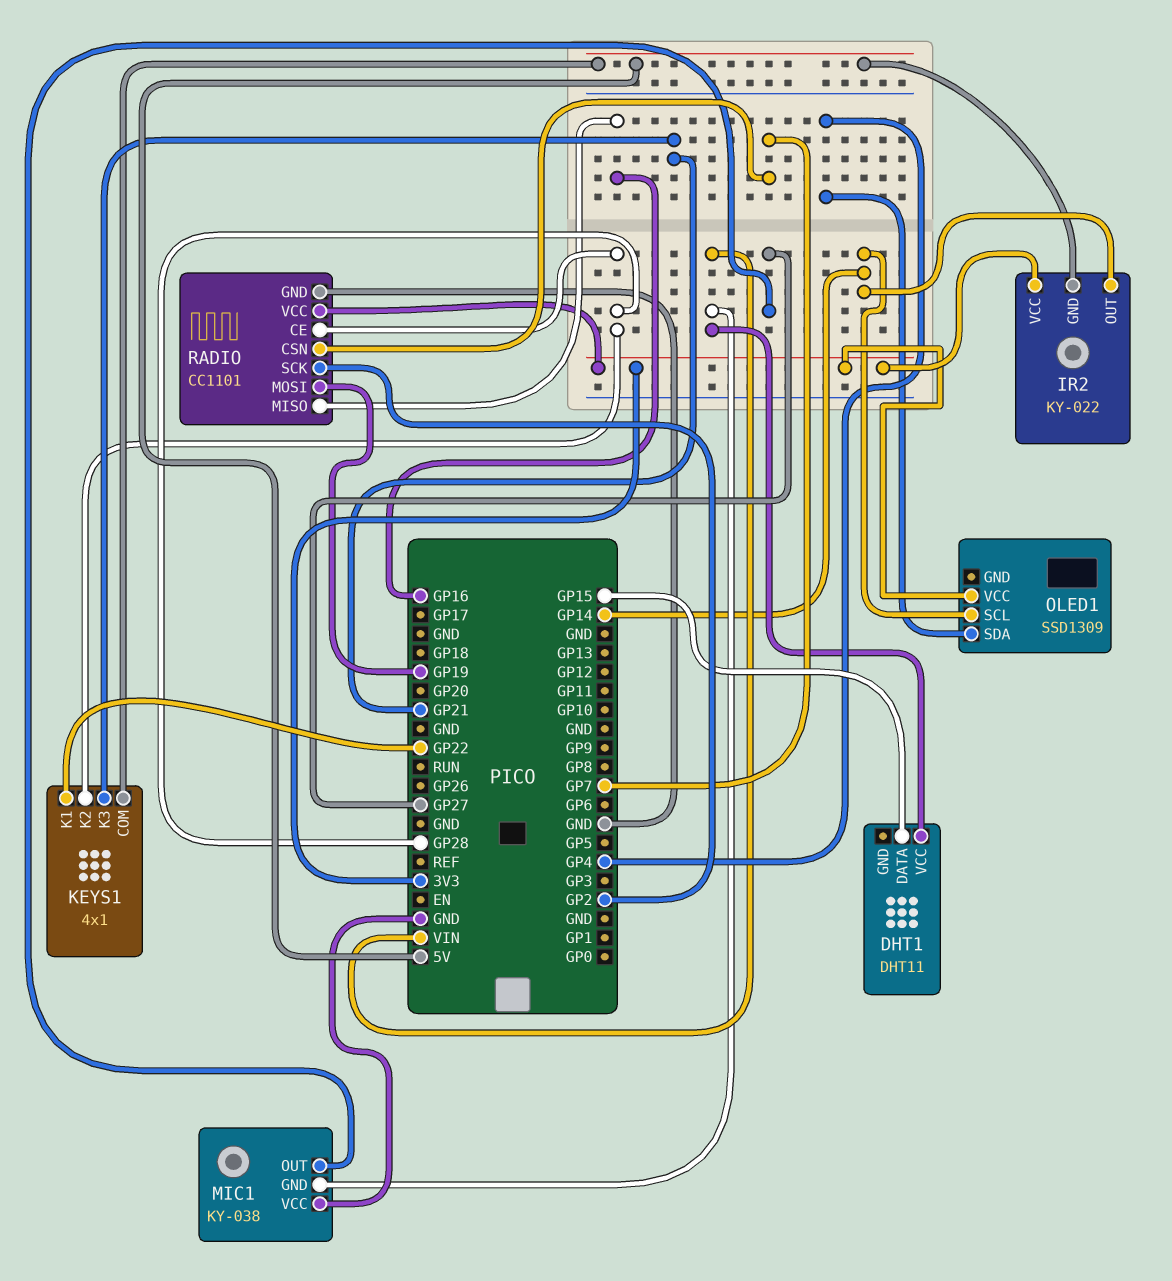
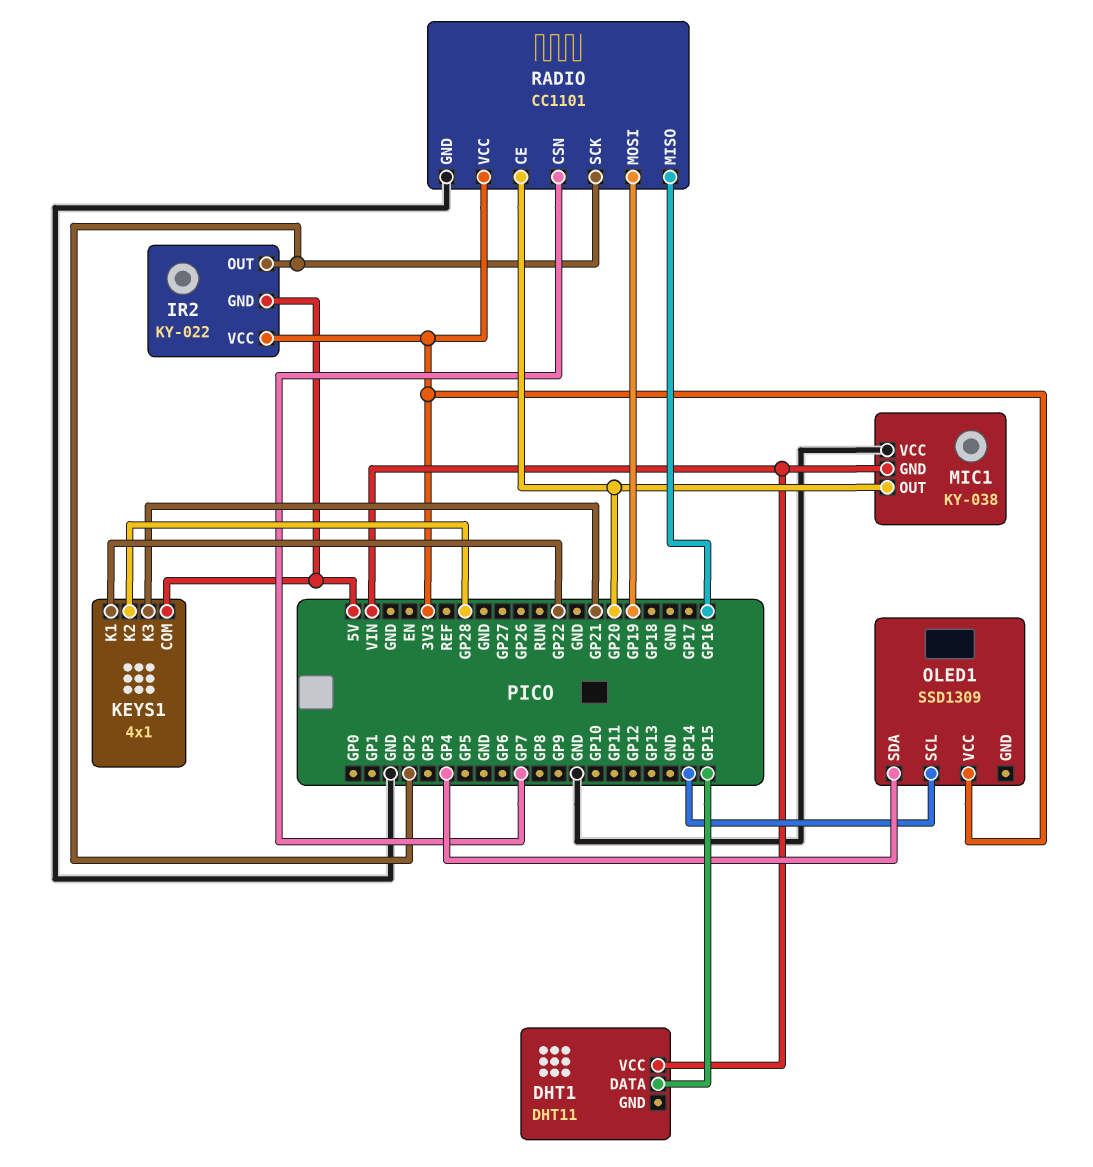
IR2 pin OUT: GP14 -> GP2
MIC1 pin OUT: GP27 -> GP20
RADIO pin CE: GP28 -> GP20

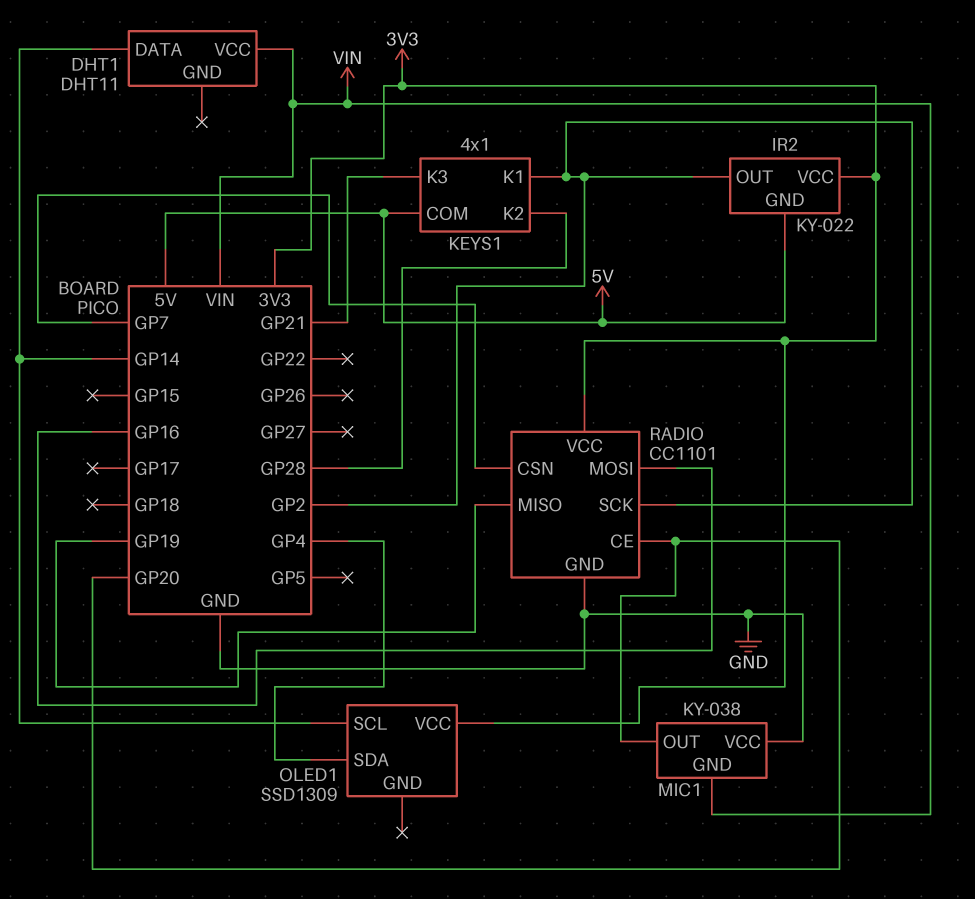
DHT1 pin DATA: GP15 -> GP14
KEYS1 pin K1: GP22 -> GP2
RADIO pin MISO: GP16 -> GP19
RADIO pin MOSI: GP19 -> GP16

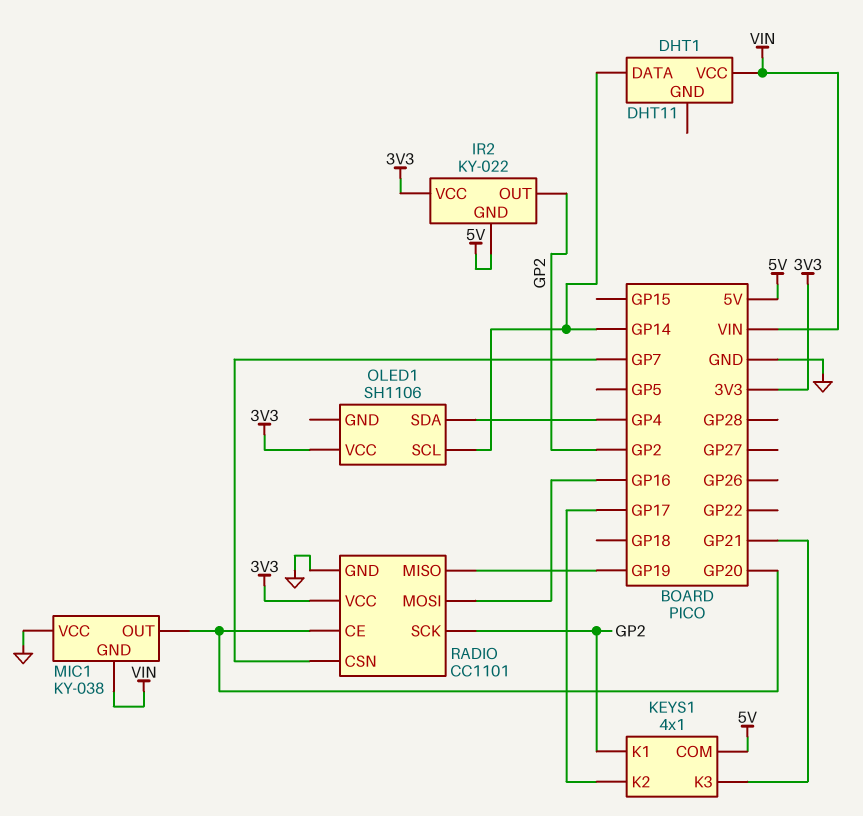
KEYS1 pin K2: GP28 -> GP17
OLED1: SSD1309 -> SH1106

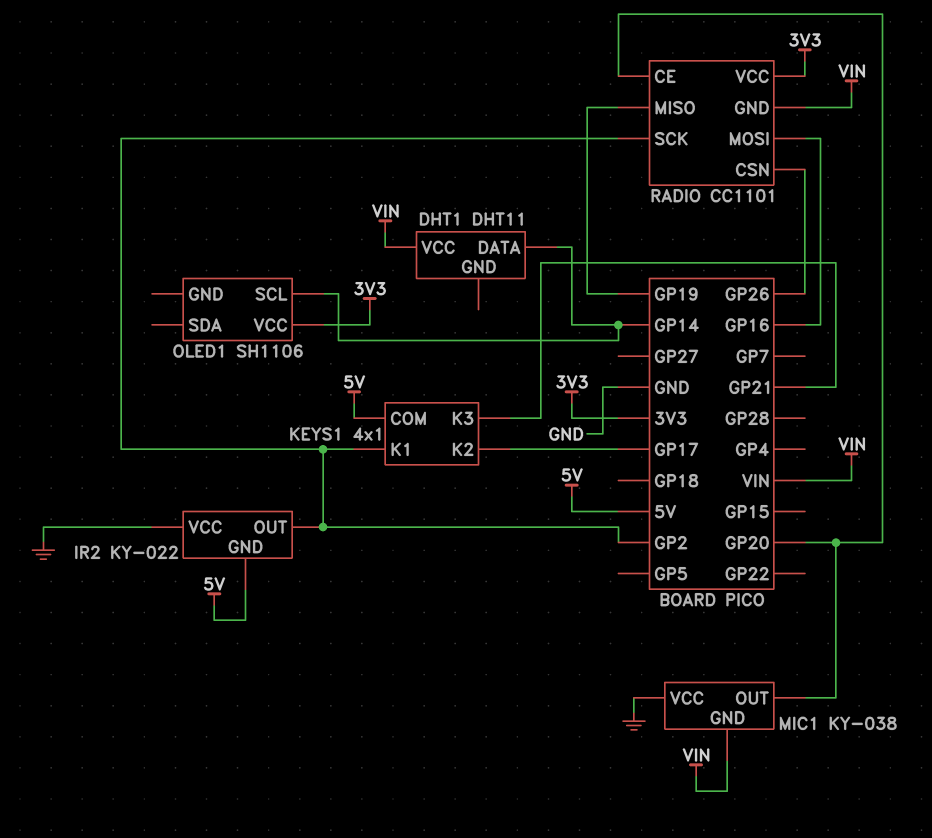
IR2 pin VCC: 3V3 -> GND
OLED1 pin SDA: GP4 -> none
RADIO pin CSN: GP7 -> GP26
RADIO pin GND: GND -> VIN

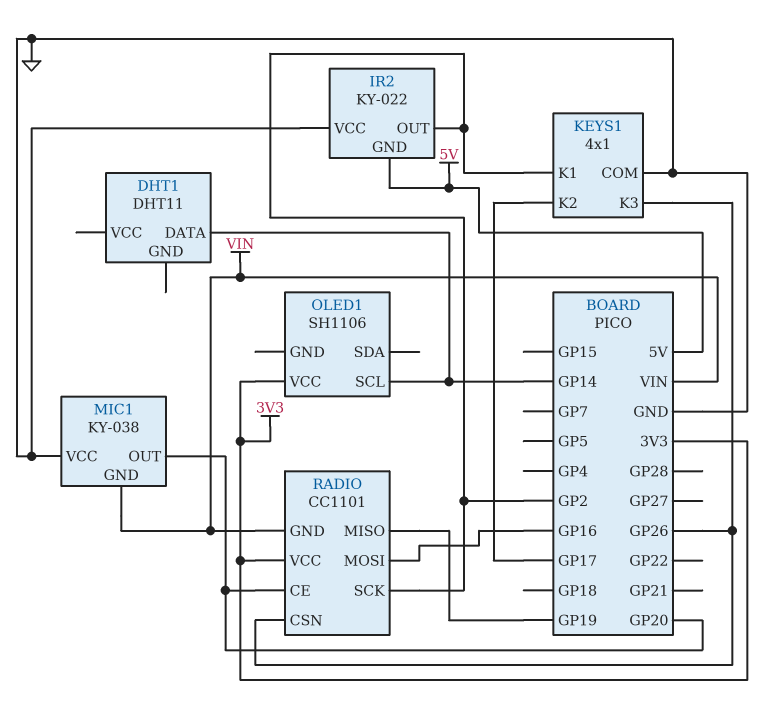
DHT1 pin VCC: VIN -> none
KEYS1 pin COM: 5V -> GND
KEYS1 pin K3: GP21 -> GP26

